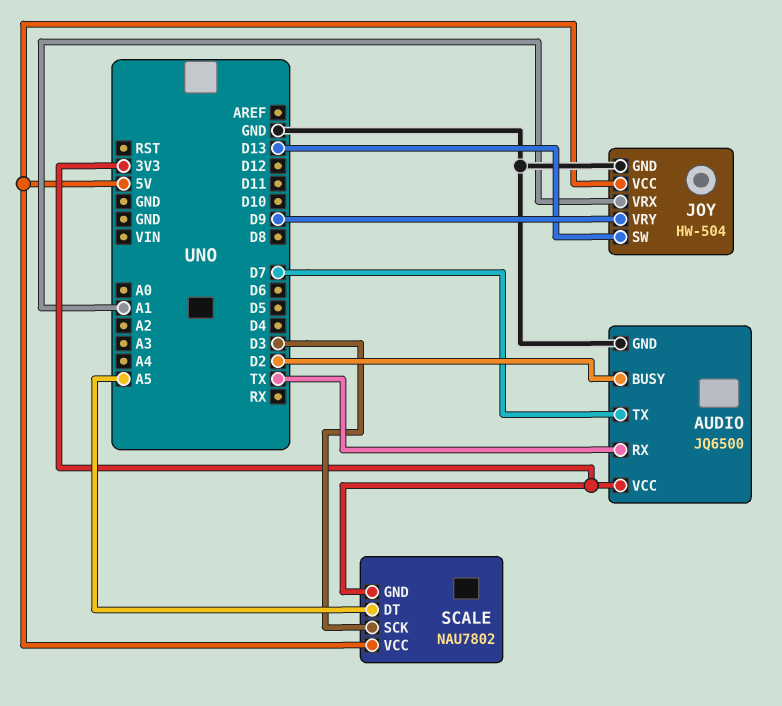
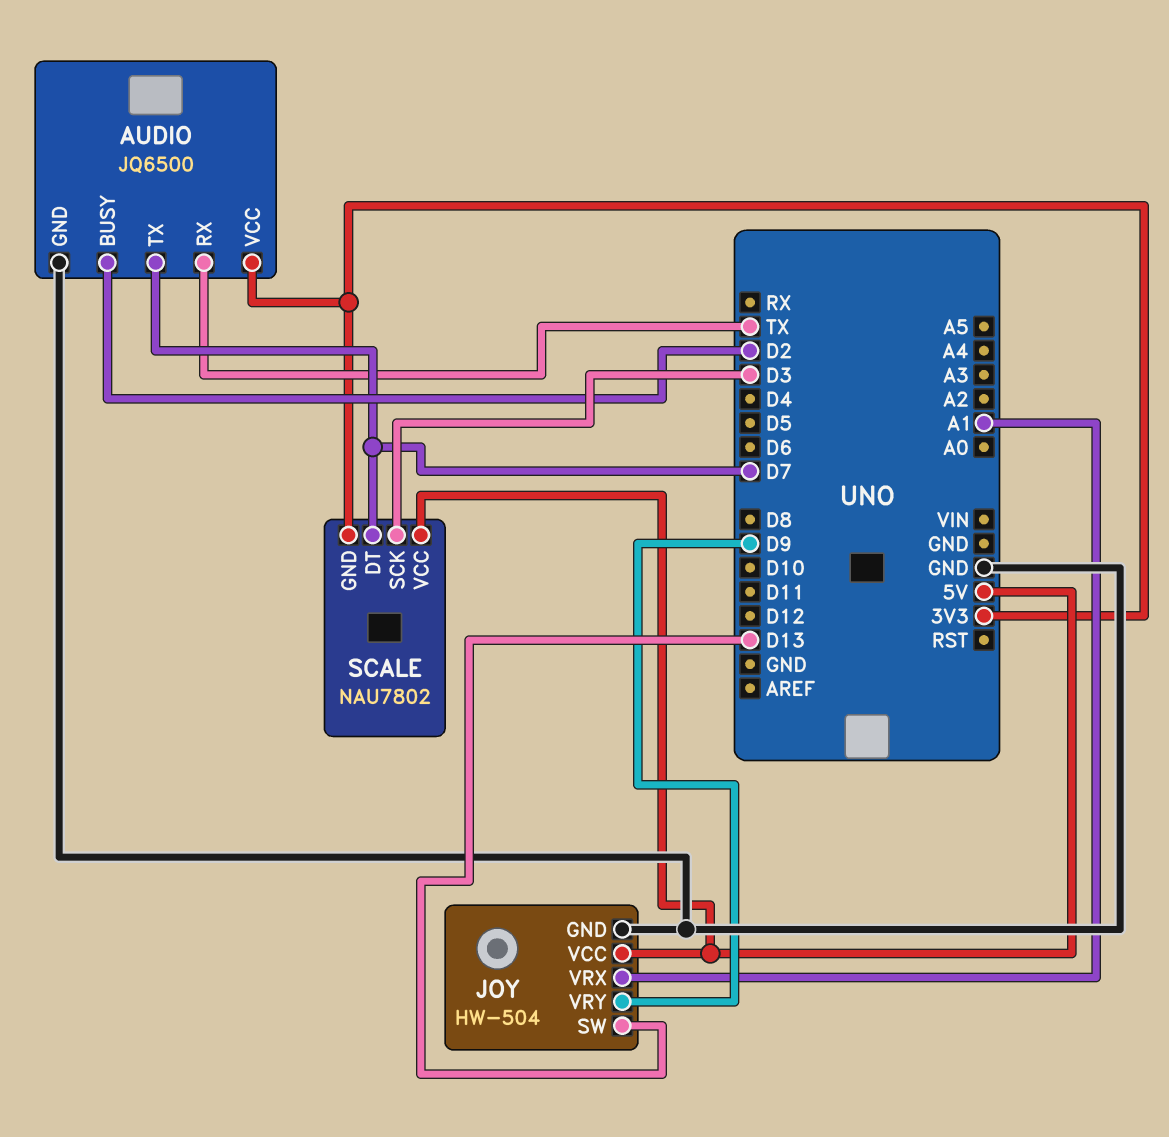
SCALE pin DT: A5 -> D7

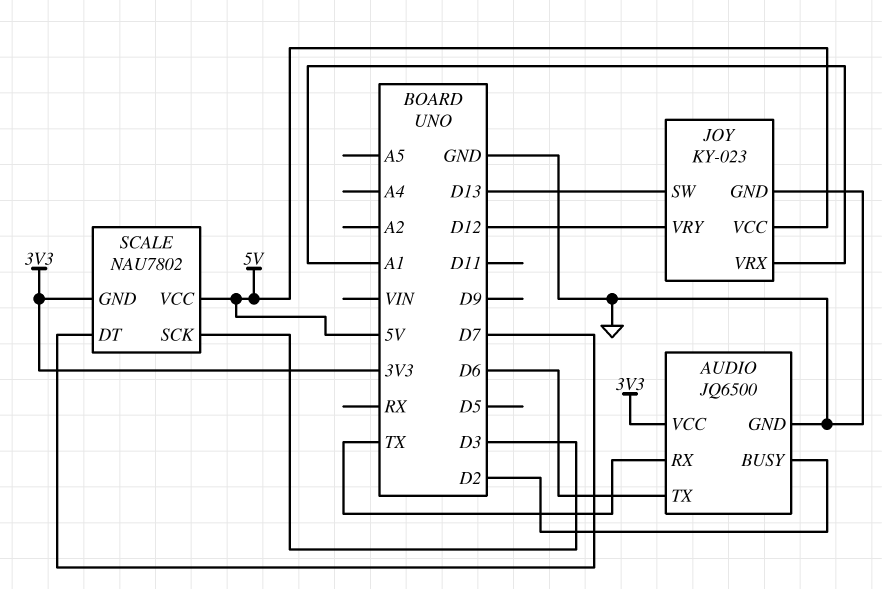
AUDIO pin TX: D7 -> D6
JOY: HW-504 -> KY-023
JOY pin VRY: D9 -> D12

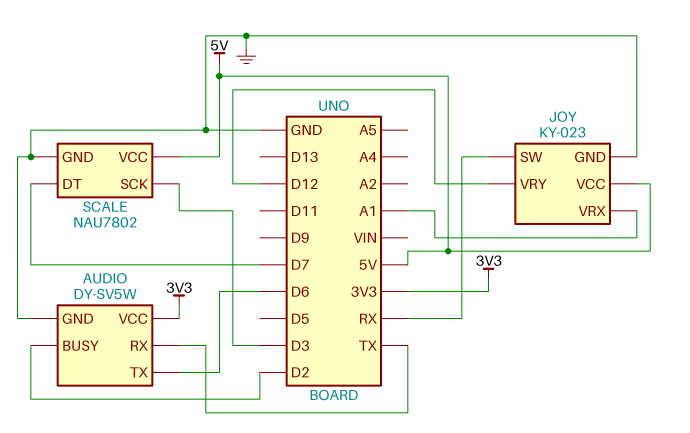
AUDIO: JQ6500 -> DY-SV5W
JOY pin SW: D13 -> RX
SCALE pin GND: 3V3 -> GND

